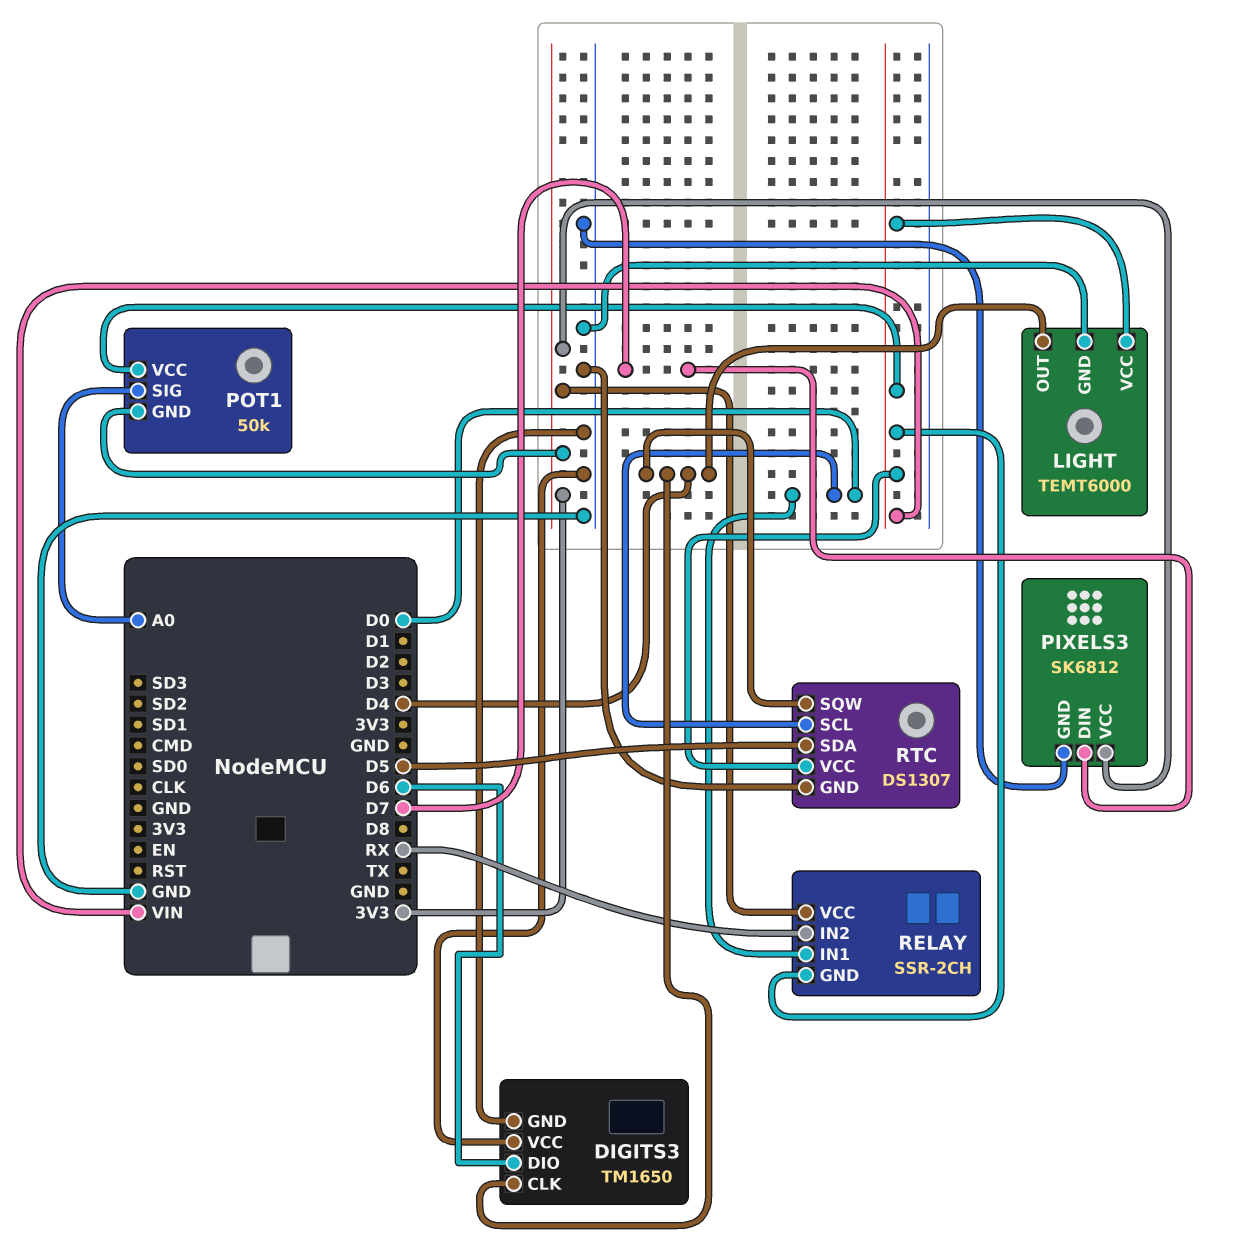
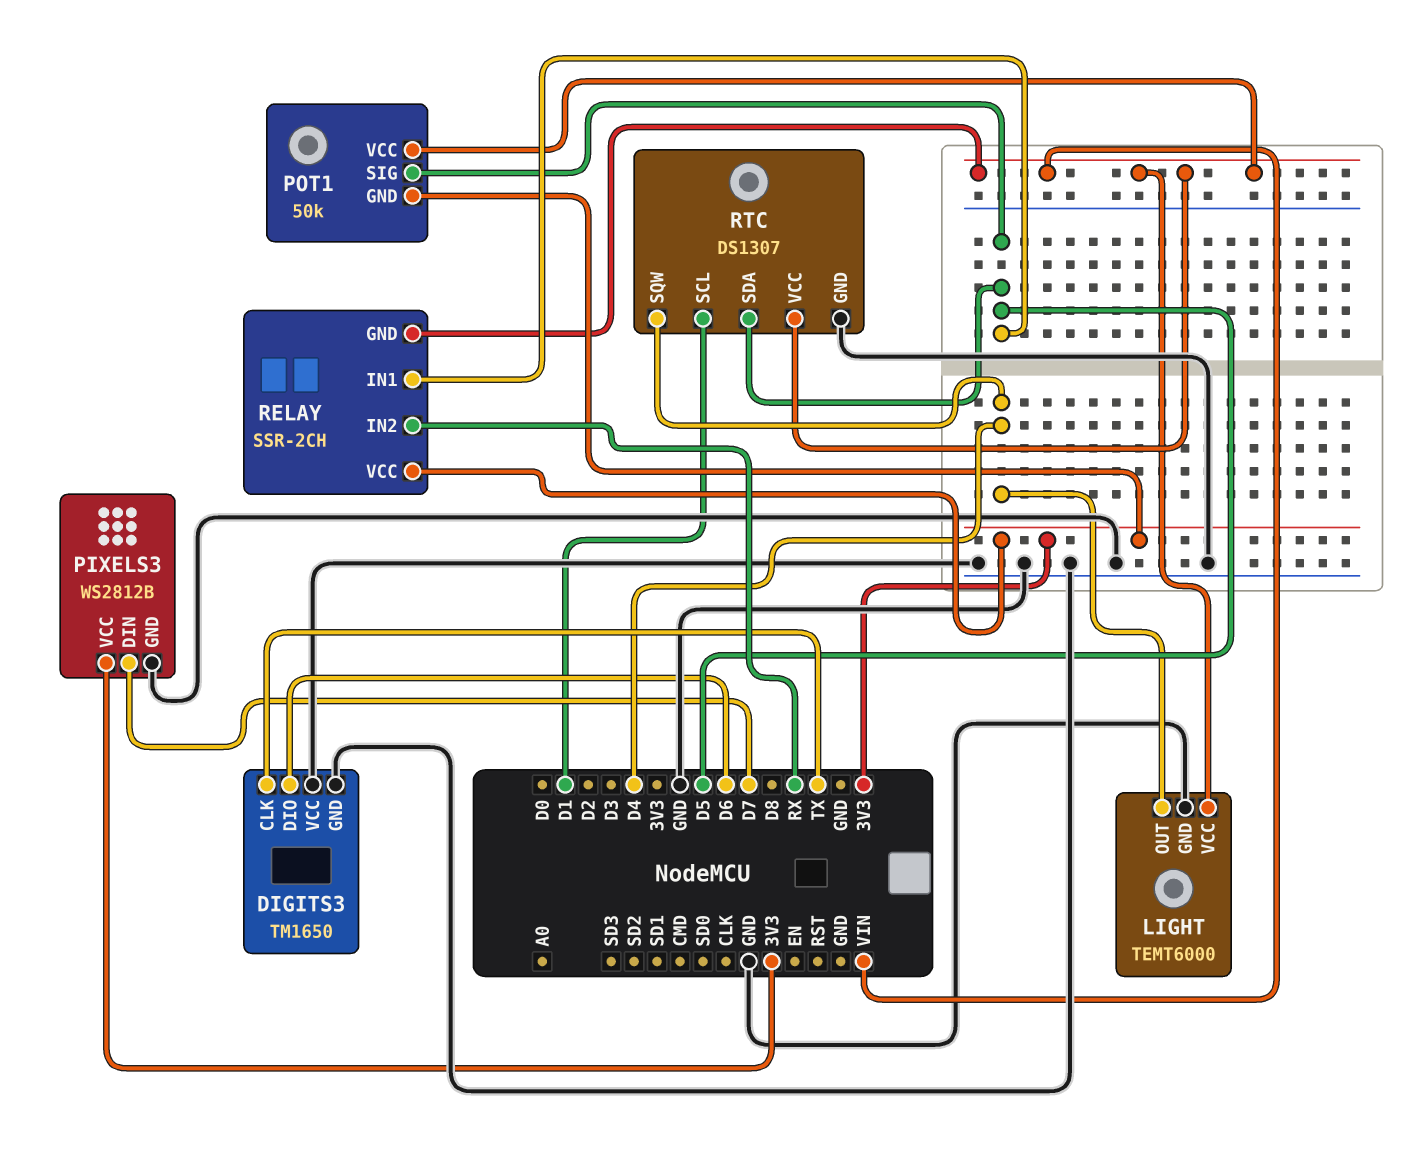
DIGITS3 pin CLK: D4 -> TX
PIXELS3: SK6812 -> WS2812B
POT1 pin SIG: A0 -> D5
RELAY pin IN1: D0 -> D5
RTC pin SCL: D0 -> D1

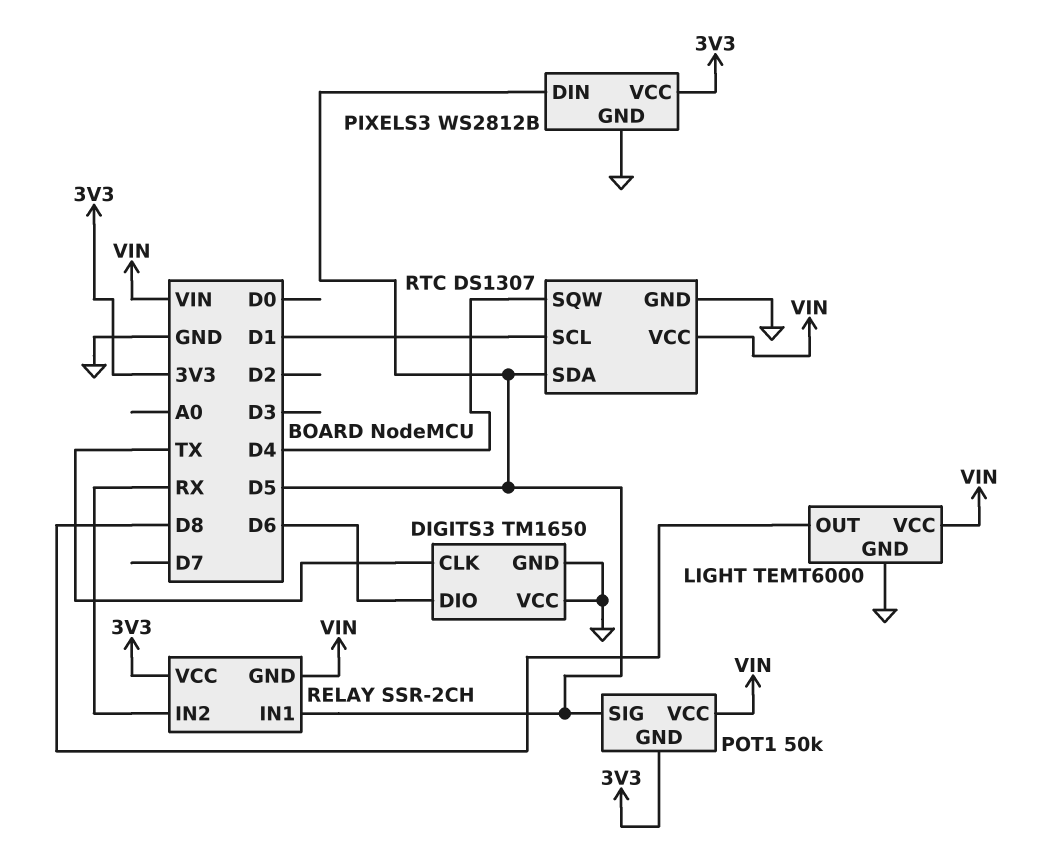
LIGHT pin OUT: D4 -> D8
PIXELS3 pin DIN: D7 -> D5

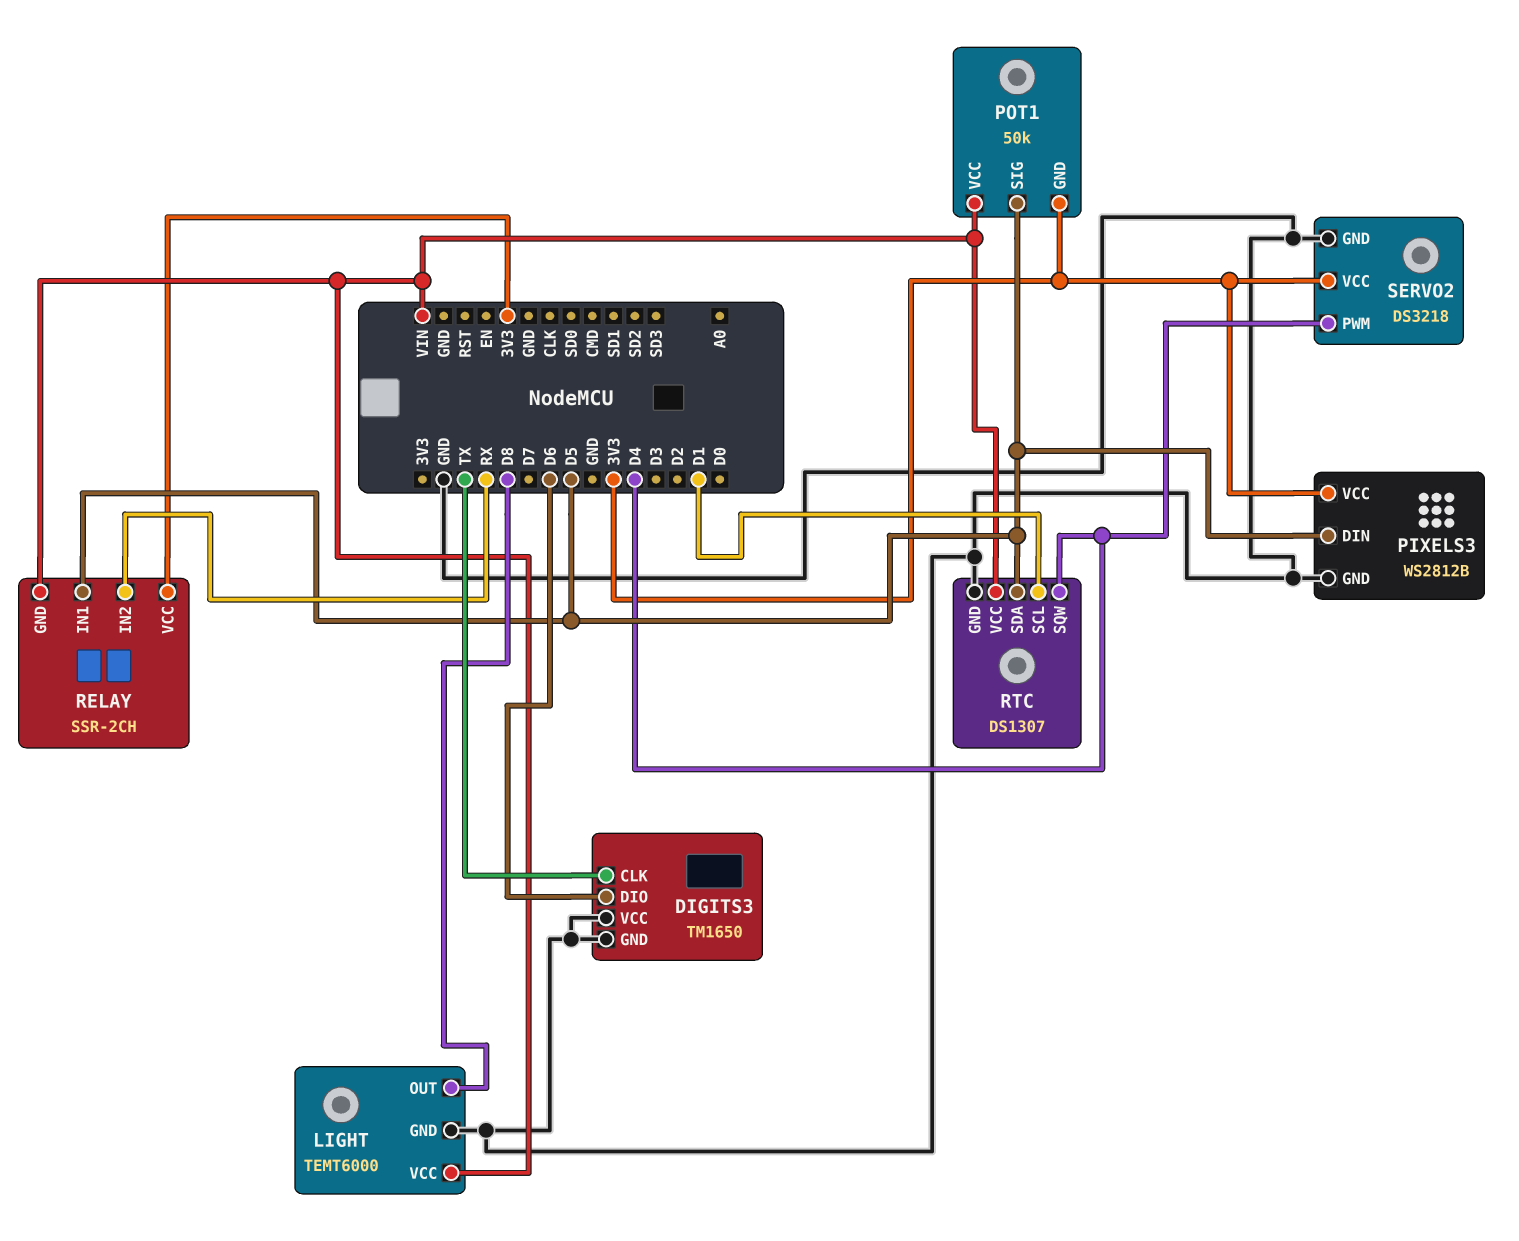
SERVO2: none -> DS3218
SERVO2 pin GND: none -> GND
SERVO2 pin PWM: none -> D4
SERVO2 pin VCC: none -> 3V3

